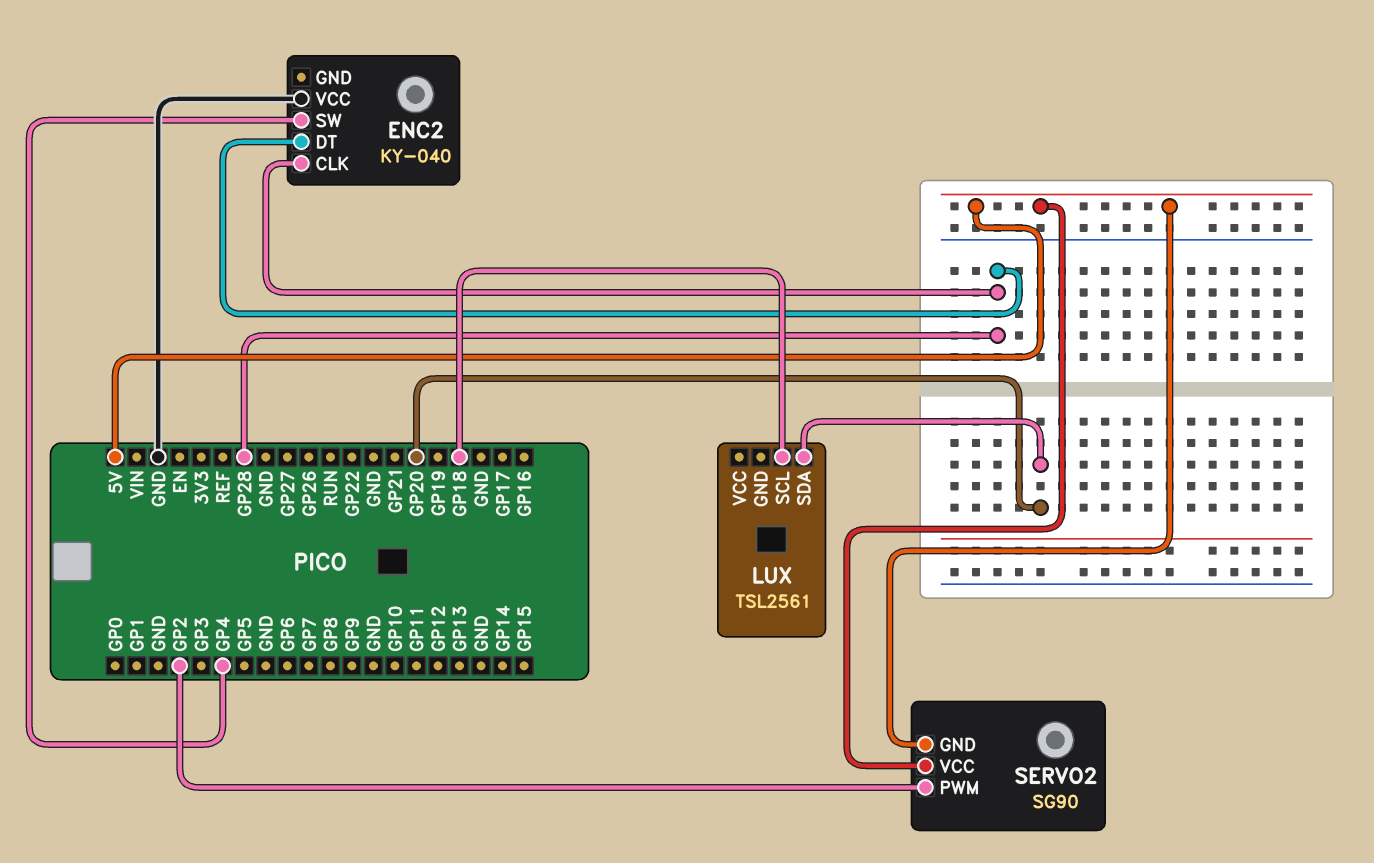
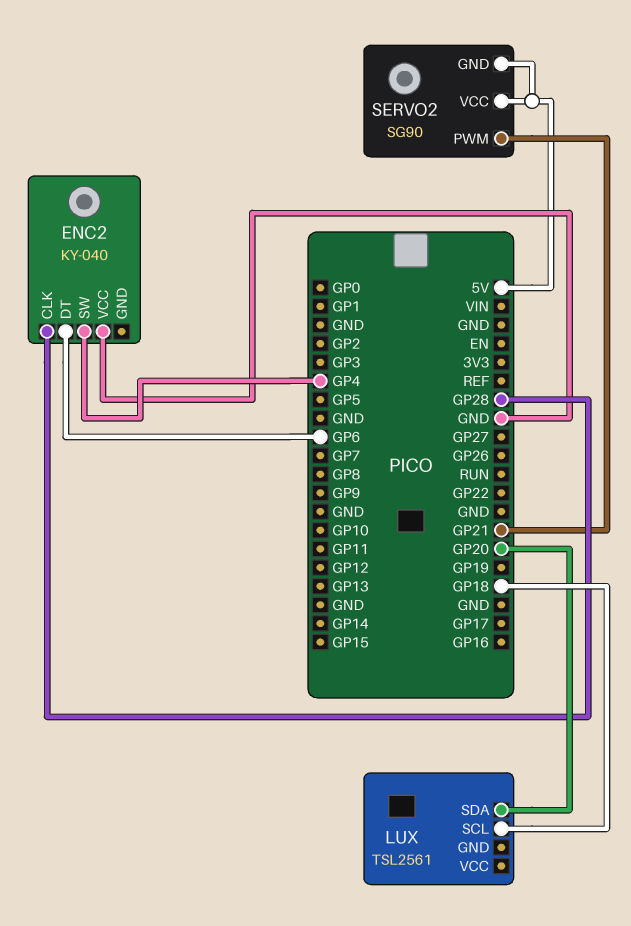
ENC2 pin DT: GP28 -> GP6
SERVO2 pin PWM: GP2 -> GP21

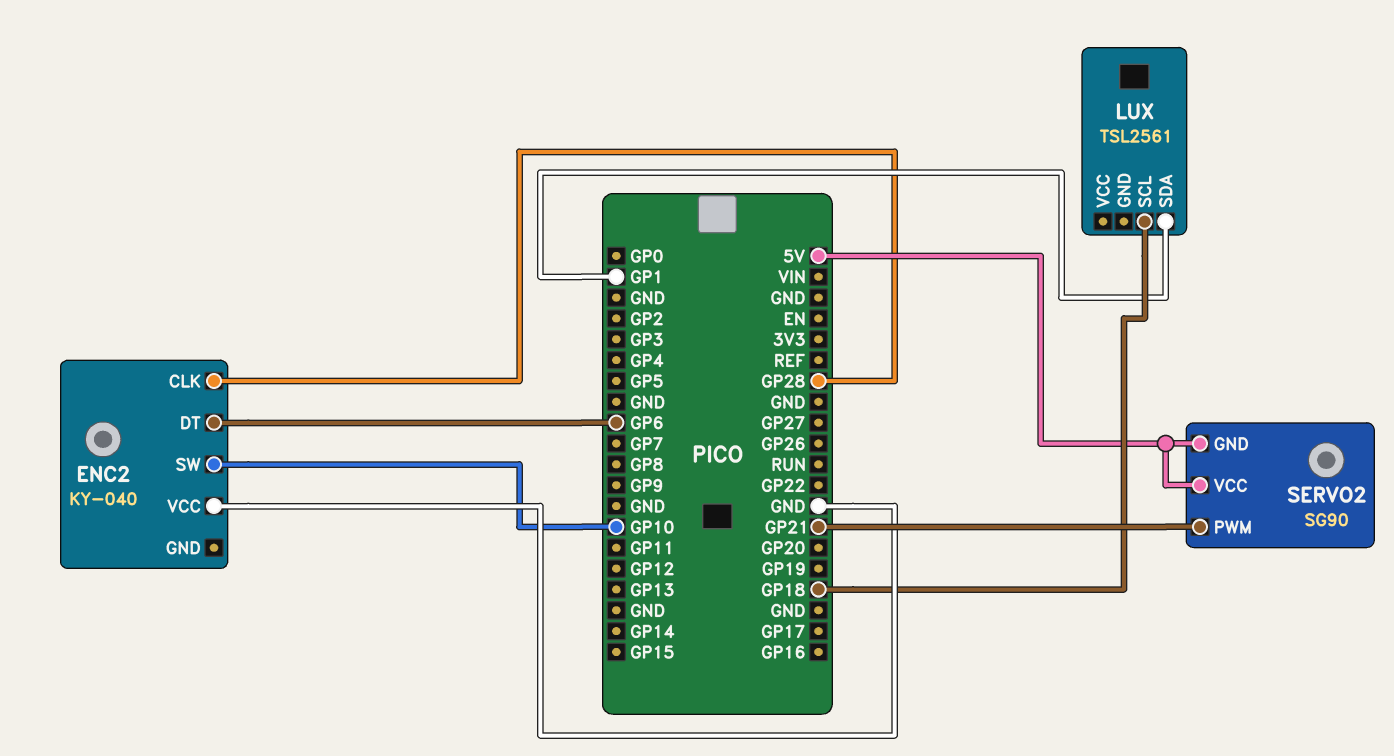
ENC2 pin SW: GP4 -> GP10
LUX pin SDA: GP20 -> GP1

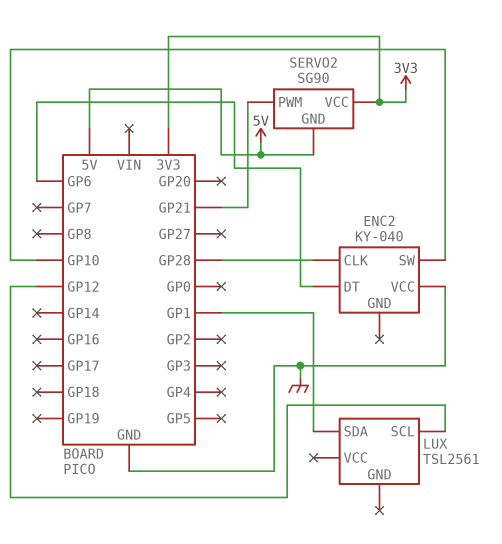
LUX pin SCL: GP18 -> GP12
SERVO2 pin VCC: 5V -> 3V3

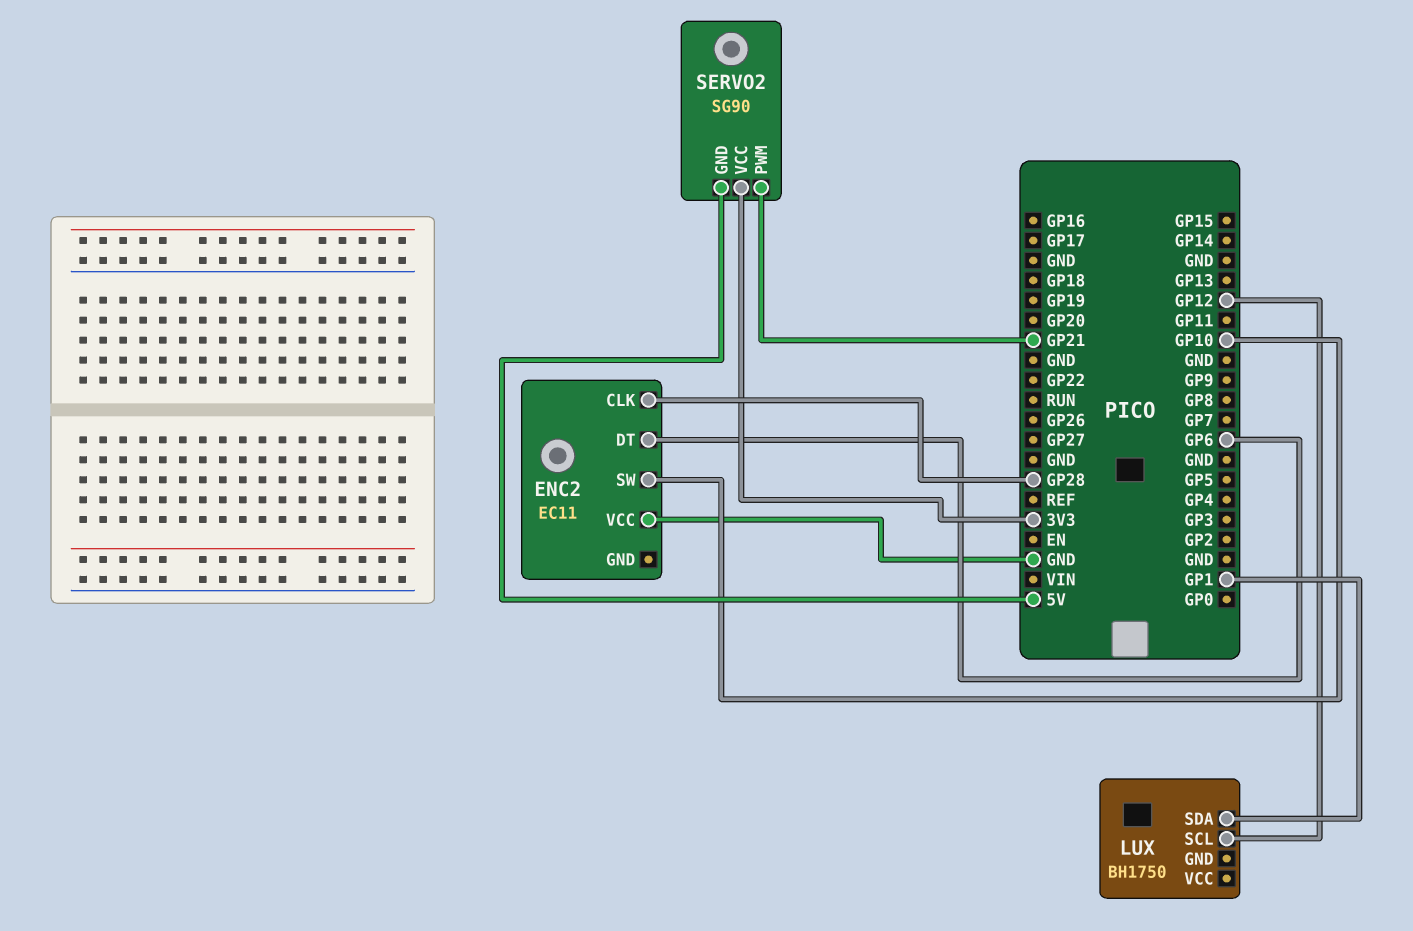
ENC2: KY-040 -> EC11
LUX: TSL2561 -> BH1750

